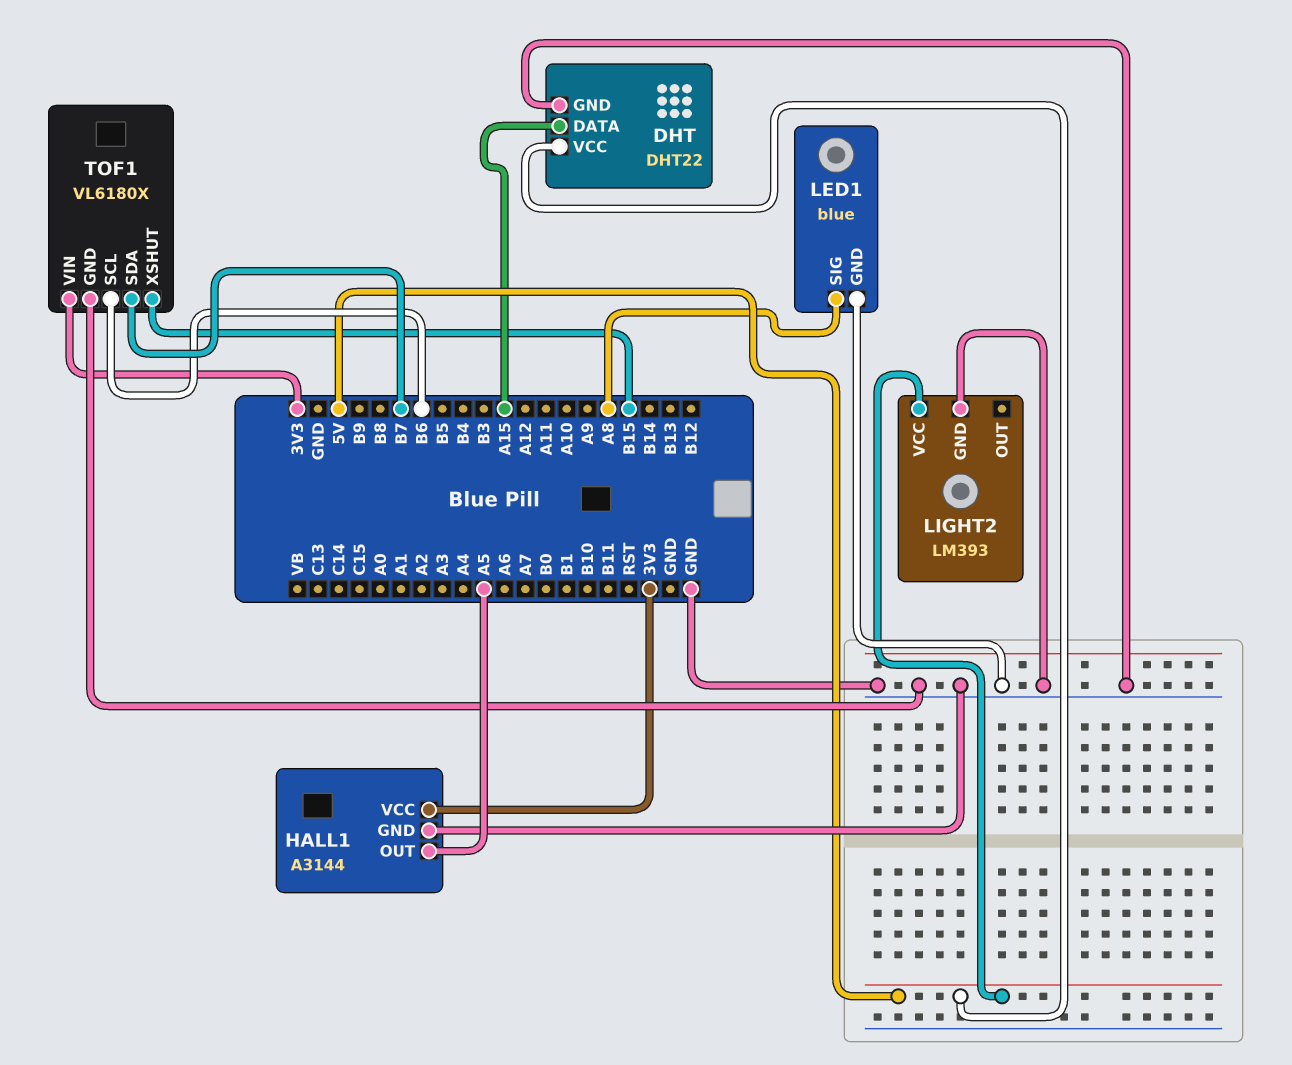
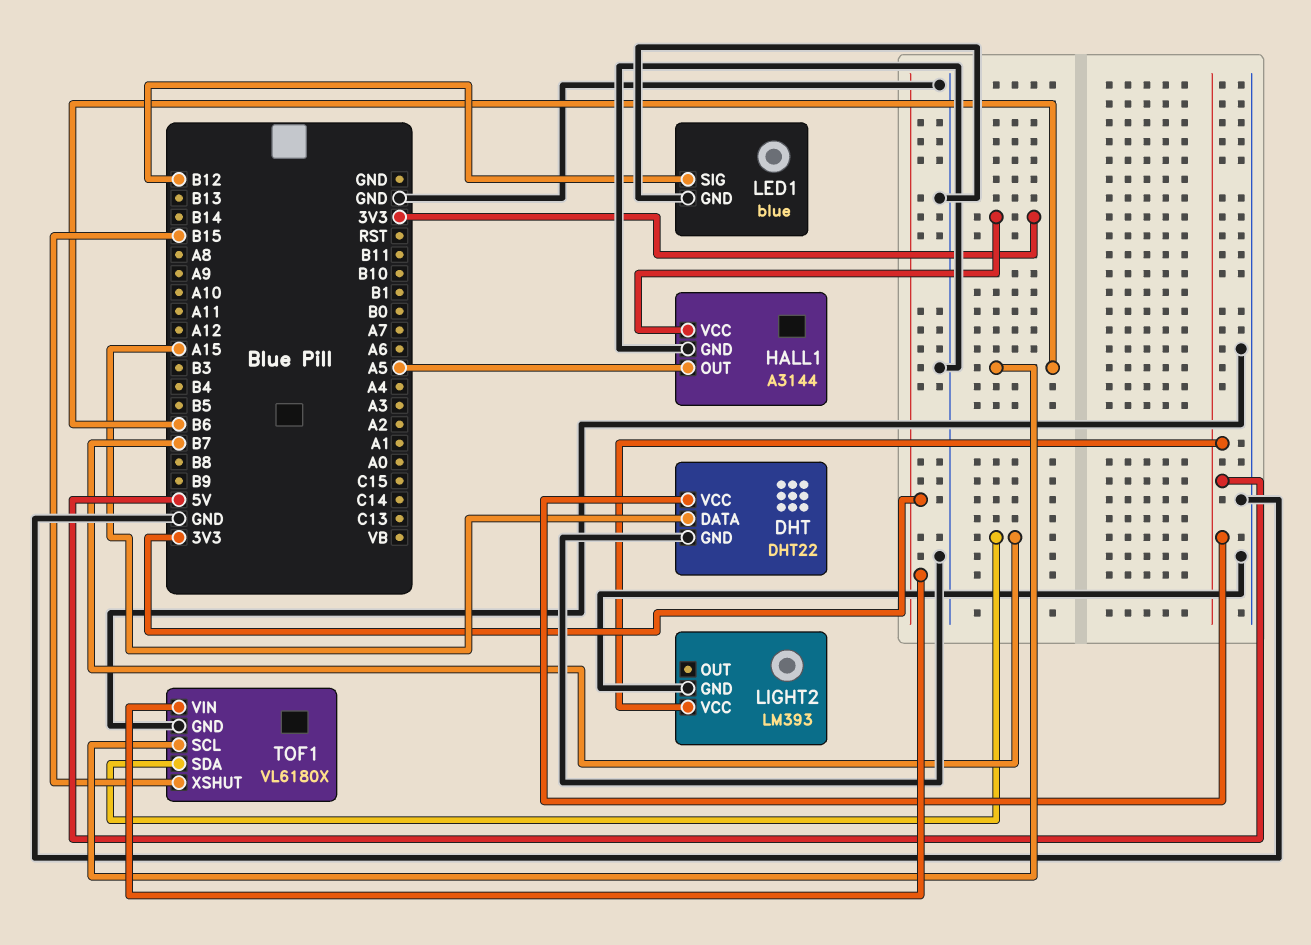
LED1 pin SIG: A8 -> B12

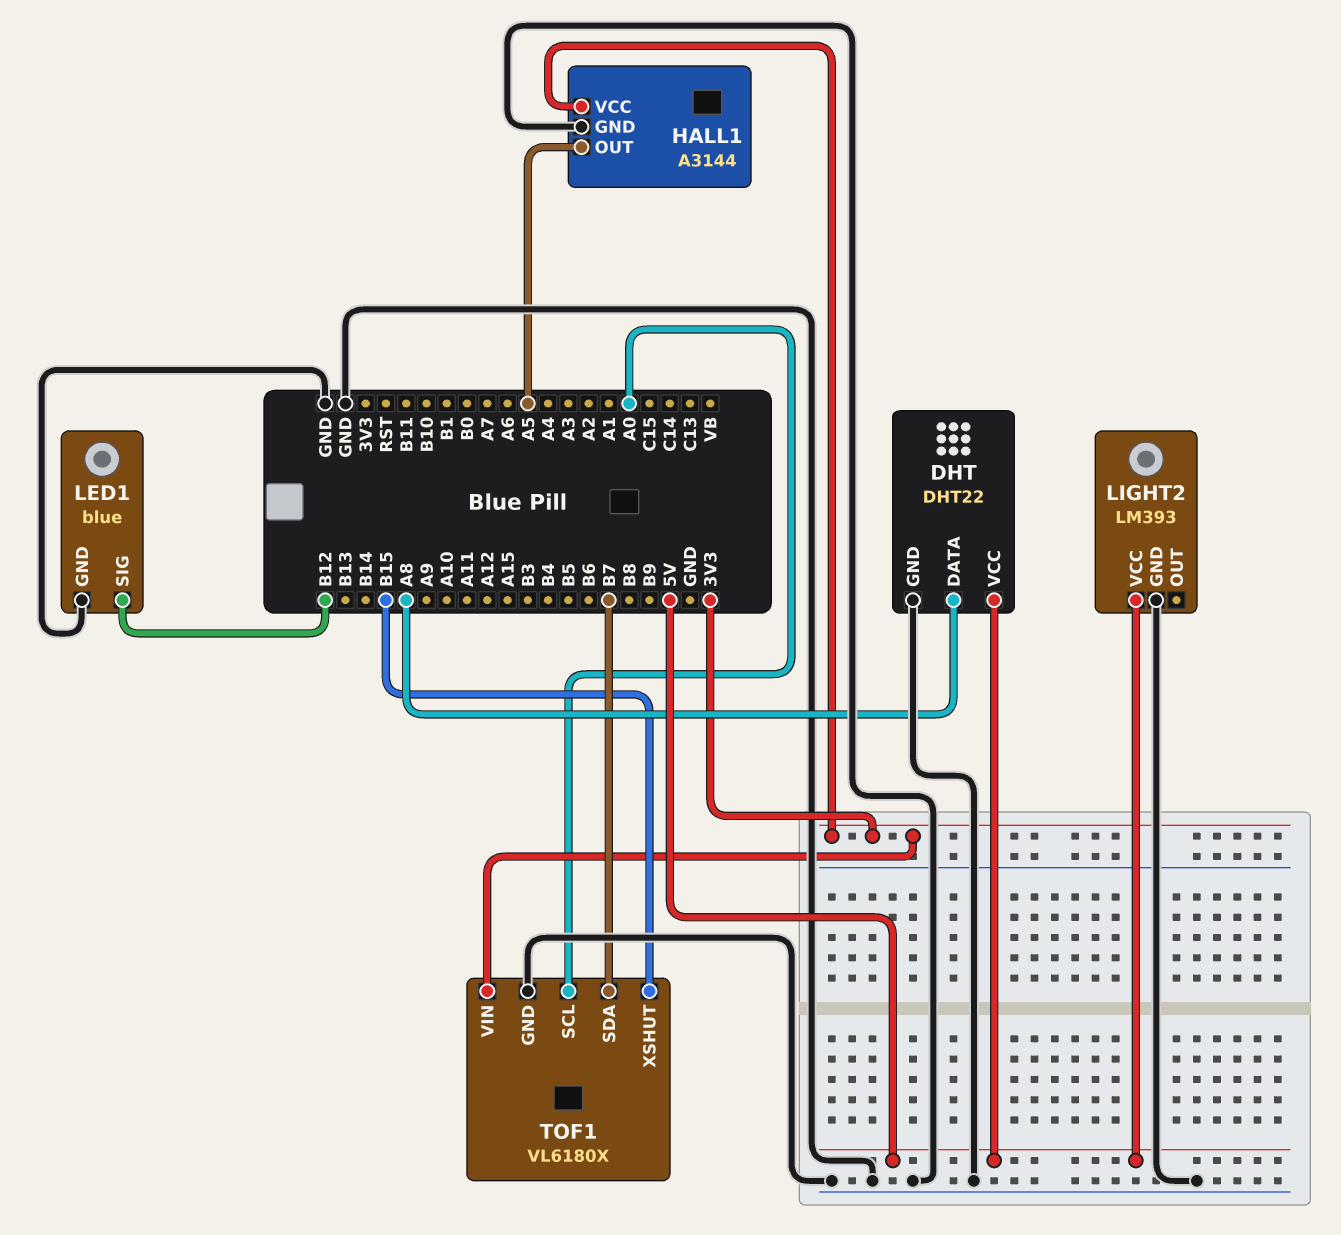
DHT pin DATA: A15 -> A8
TOF1 pin SCL: B6 -> A0

